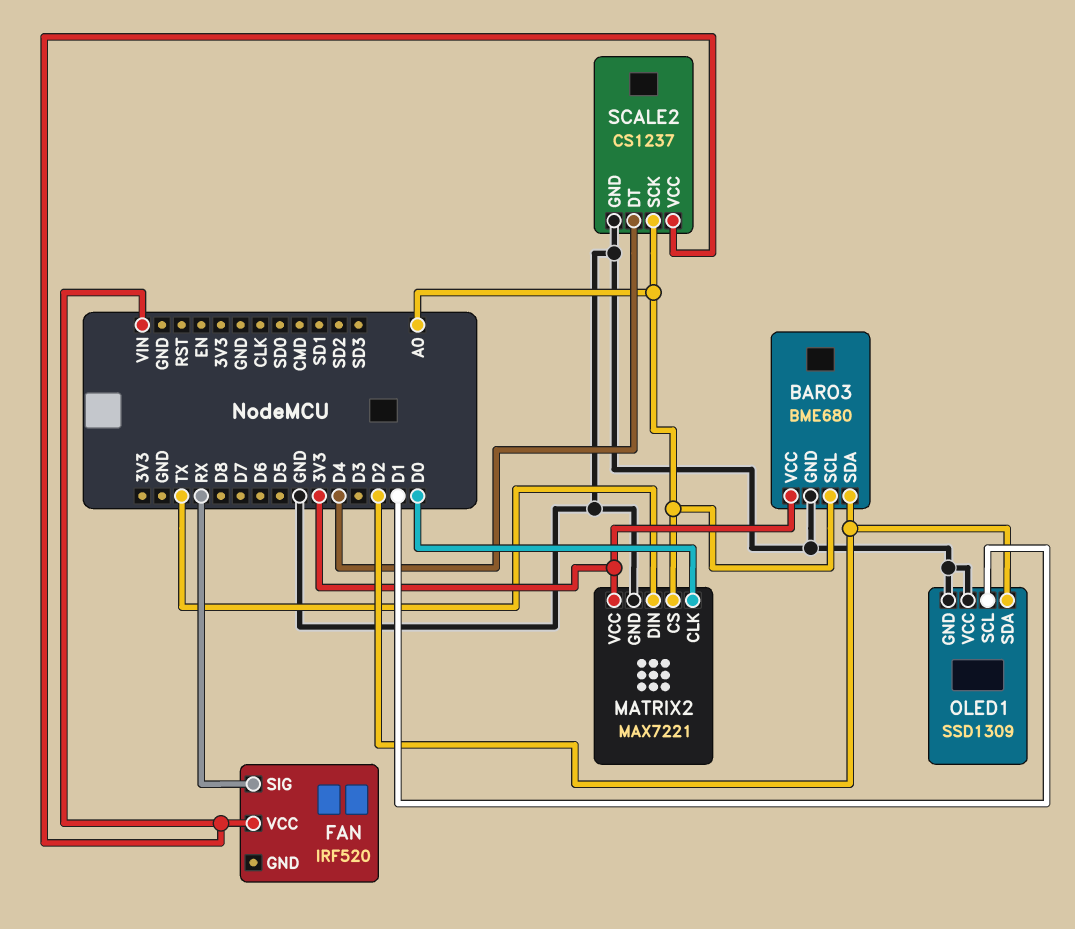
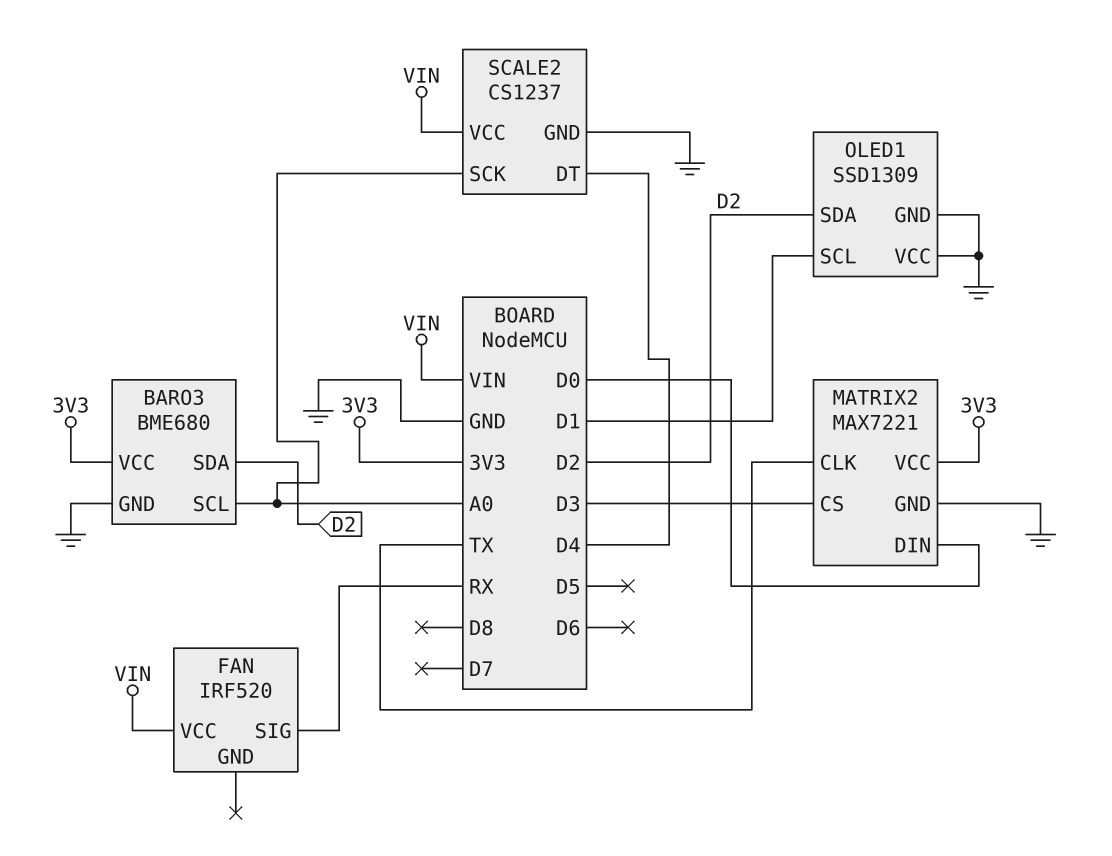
MATRIX2 pin CLK: D0 -> TX
MATRIX2 pin CS: A0 -> D3
MATRIX2 pin DIN: TX -> D0

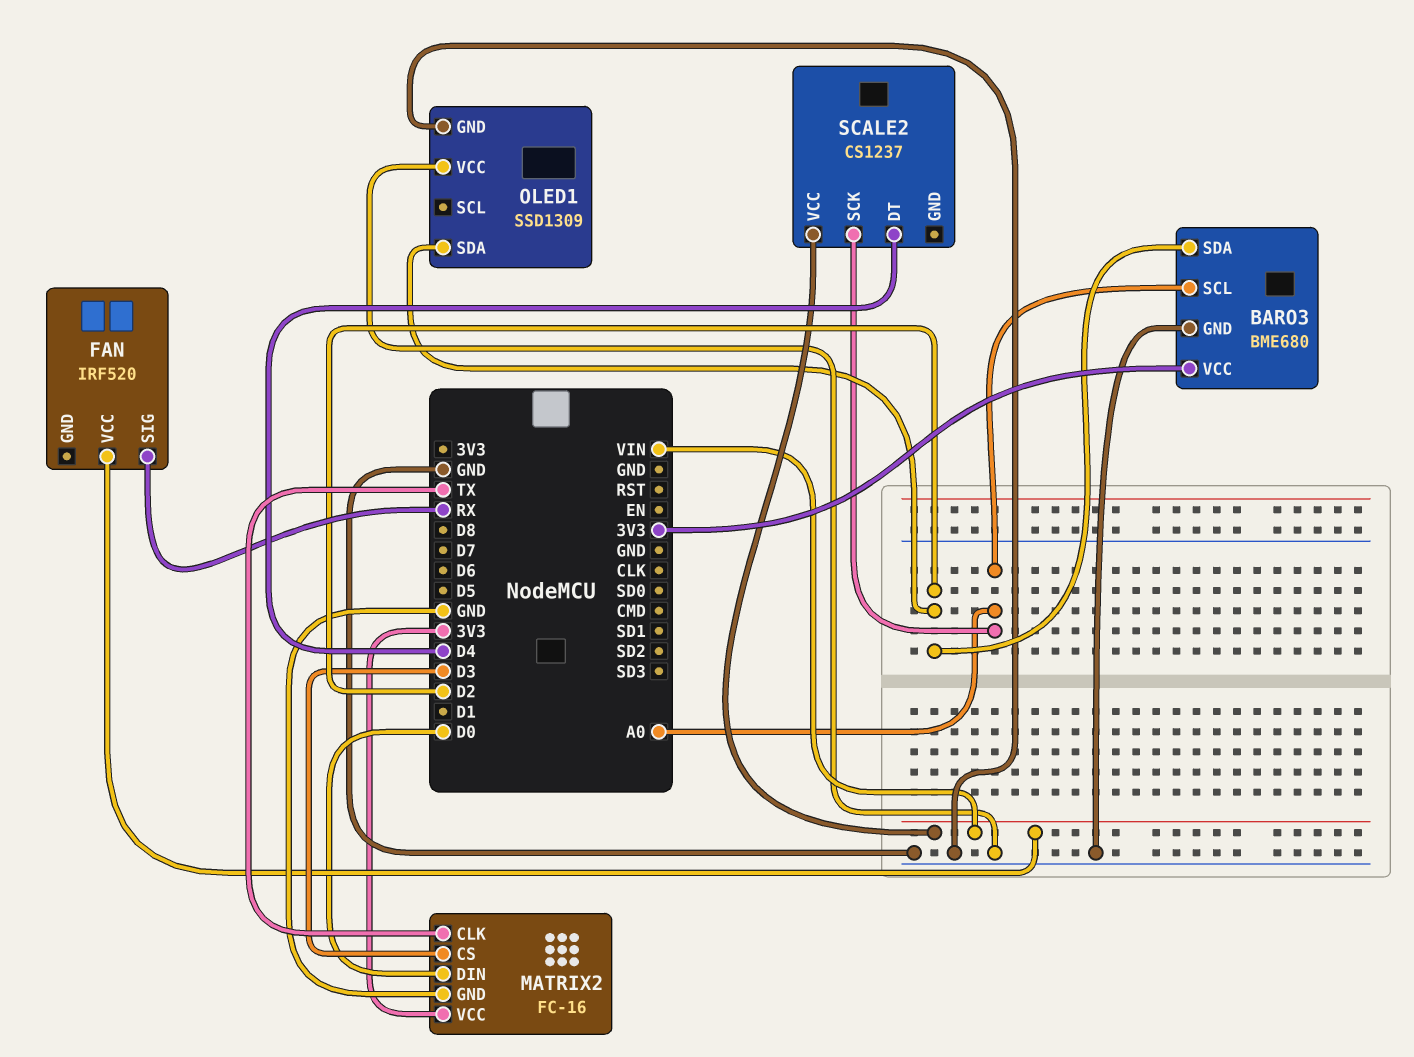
MATRIX2: MAX7221 -> FC-16
OLED1 pin SCL: D1 -> none
SCALE2 pin GND: GND -> none

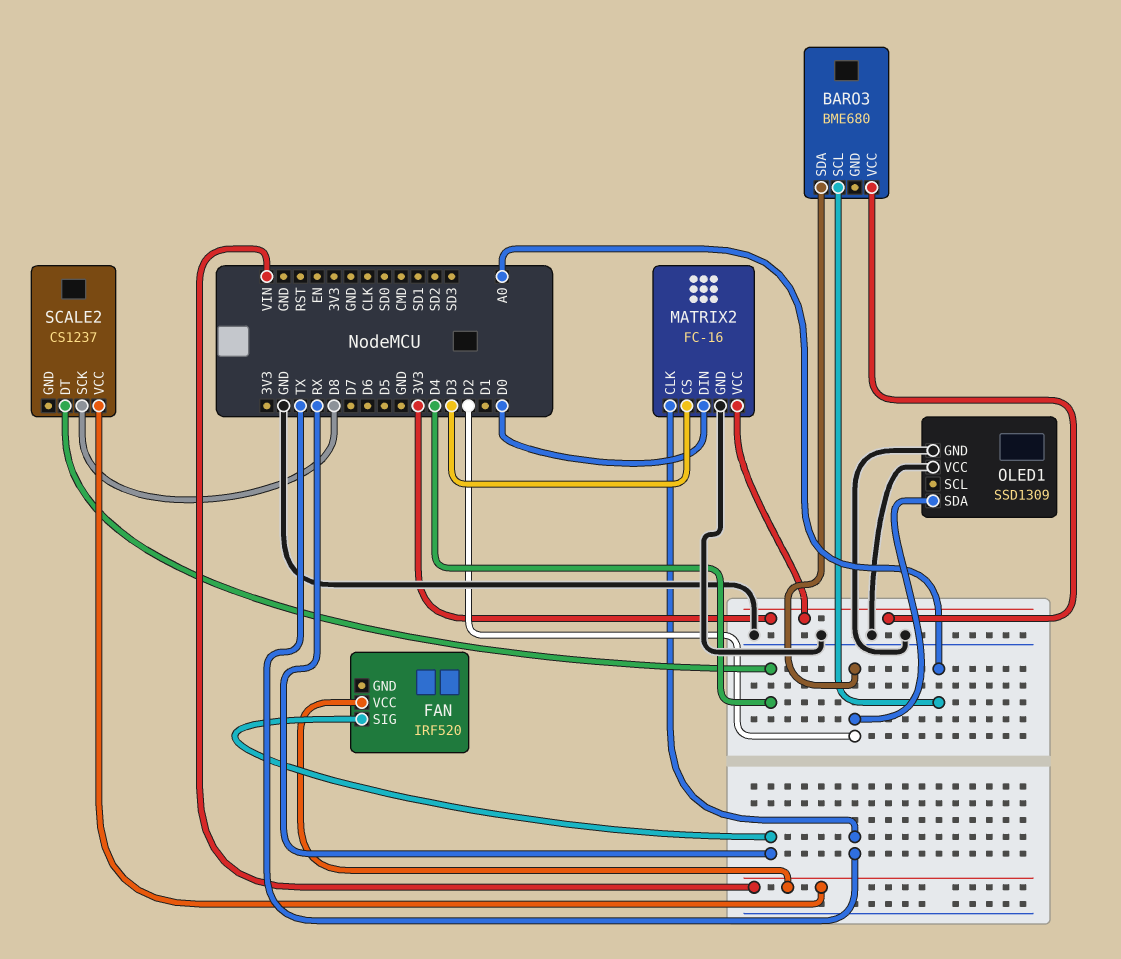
BARO3 pin GND: GND -> none
SCALE2 pin SCK: A0 -> D8

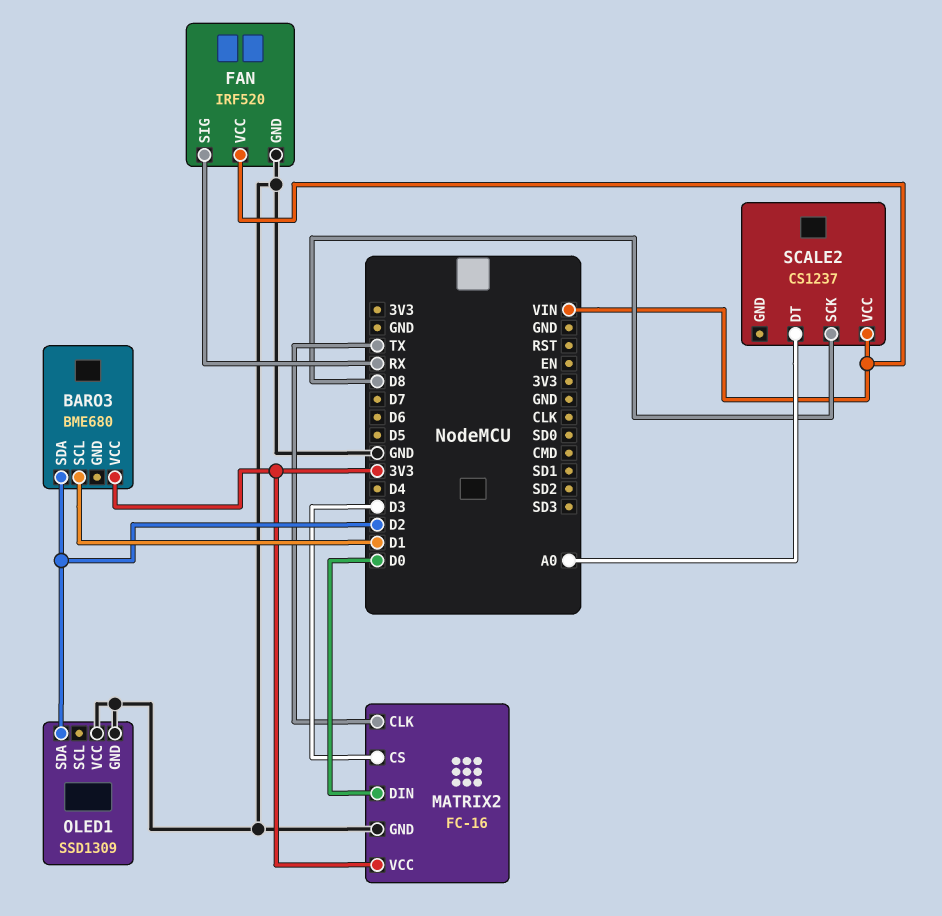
BARO3 pin SCL: A0 -> D1
FAN pin GND: none -> GND
SCALE2 pin DT: D4 -> A0

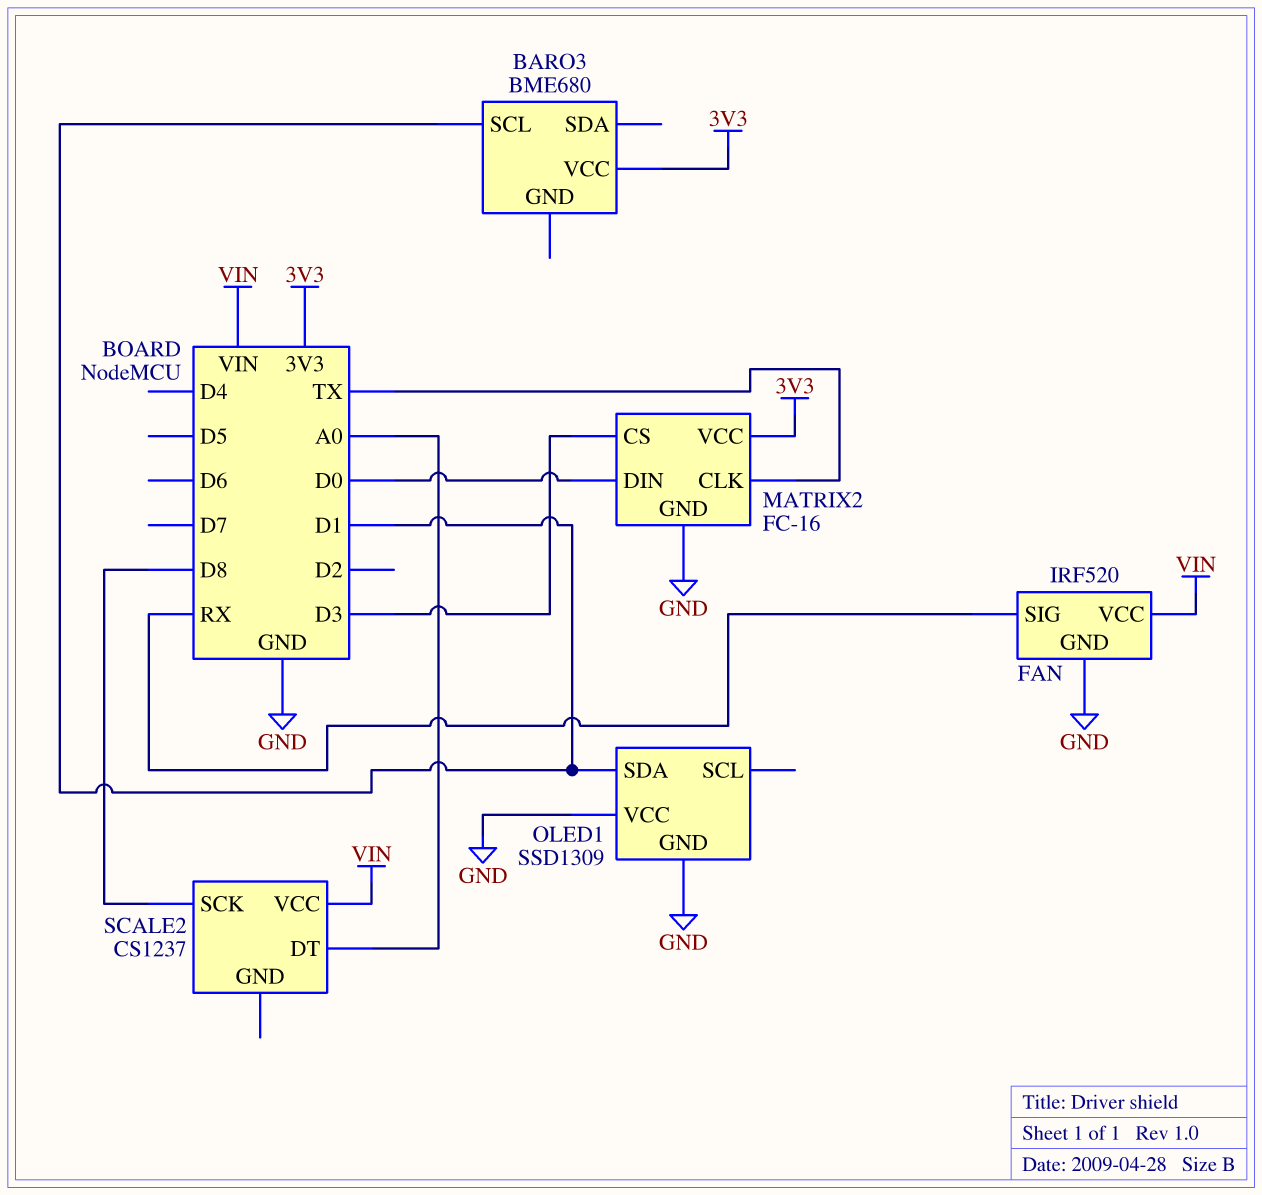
BARO3 pin SDA: D2 -> none
OLED1 pin SDA: D2 -> D1

